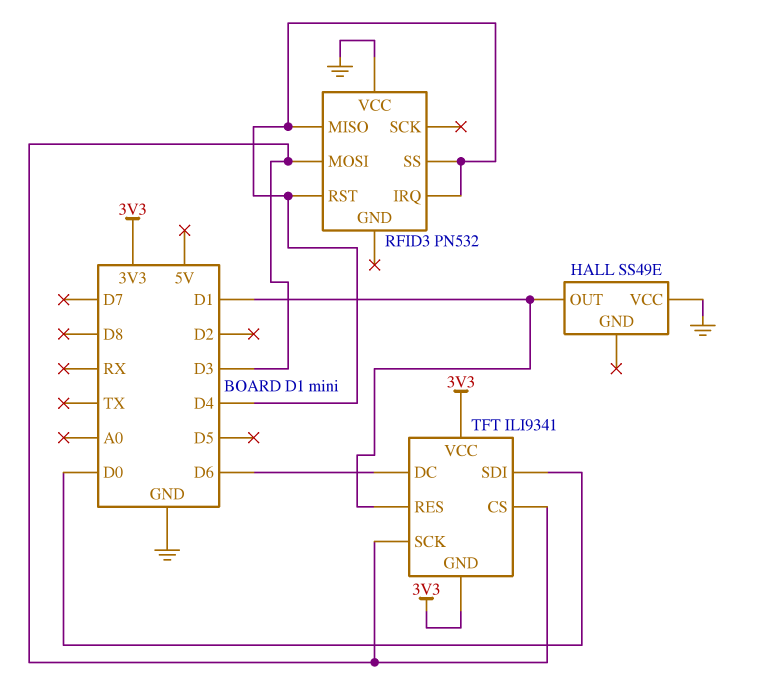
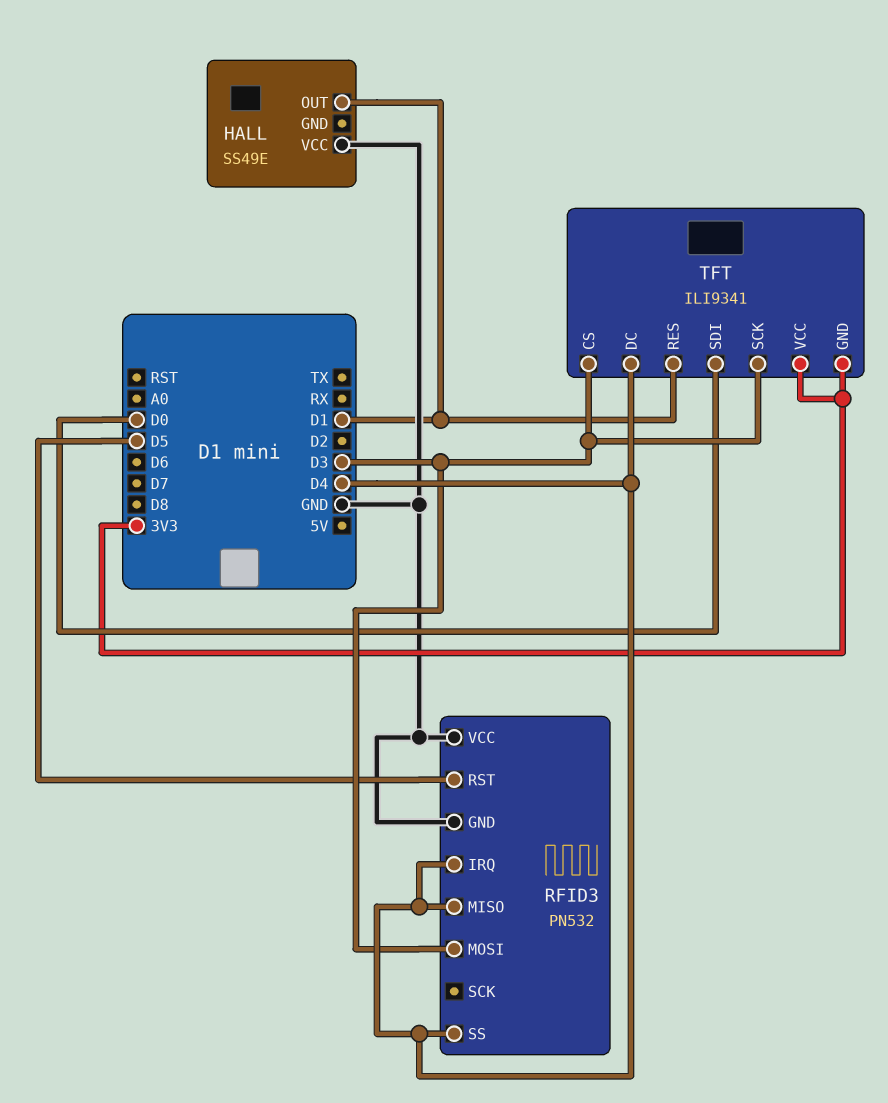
RFID3 pin GND: none -> GND
RFID3 pin RST: D4 -> D5
TFT pin DC: D6 -> D4

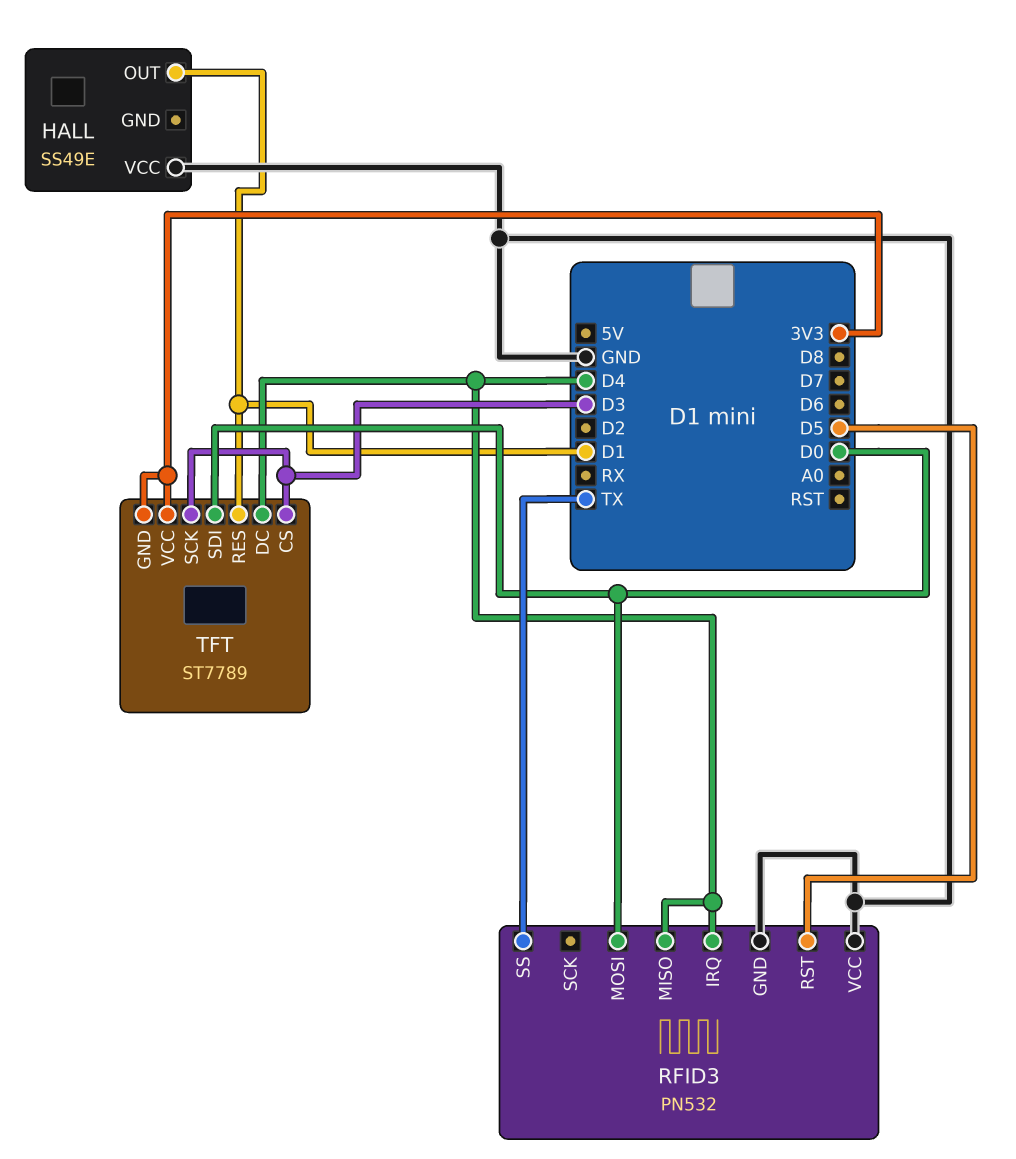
RFID3 pin MOSI: D3 -> D0
RFID3 pin SS: D4 -> TX
TFT: ILI9341 -> ST7789

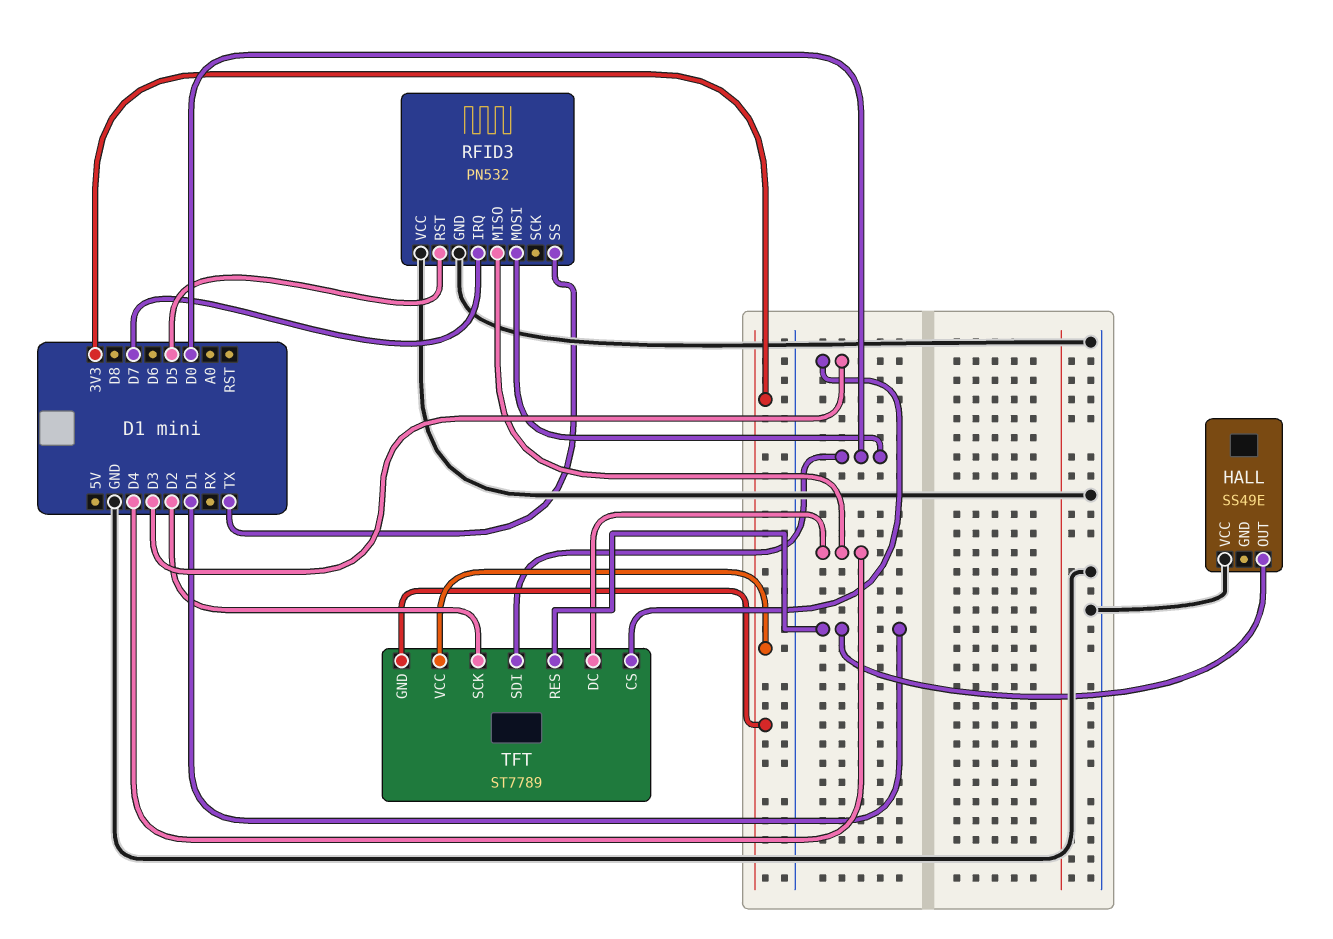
RFID3 pin IRQ: D4 -> D7
TFT pin SCK: D3 -> D2

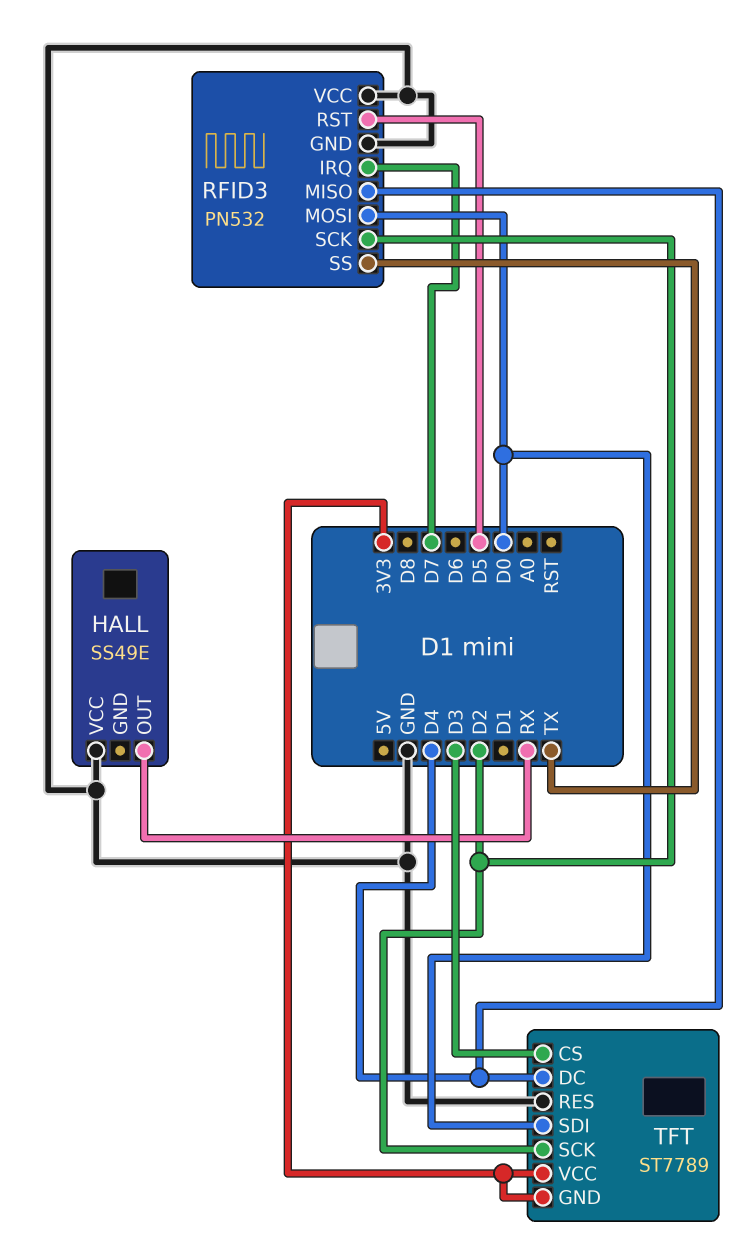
HALL pin OUT: D1 -> RX
RFID3 pin SCK: none -> D2
TFT pin RES: D1 -> GND

